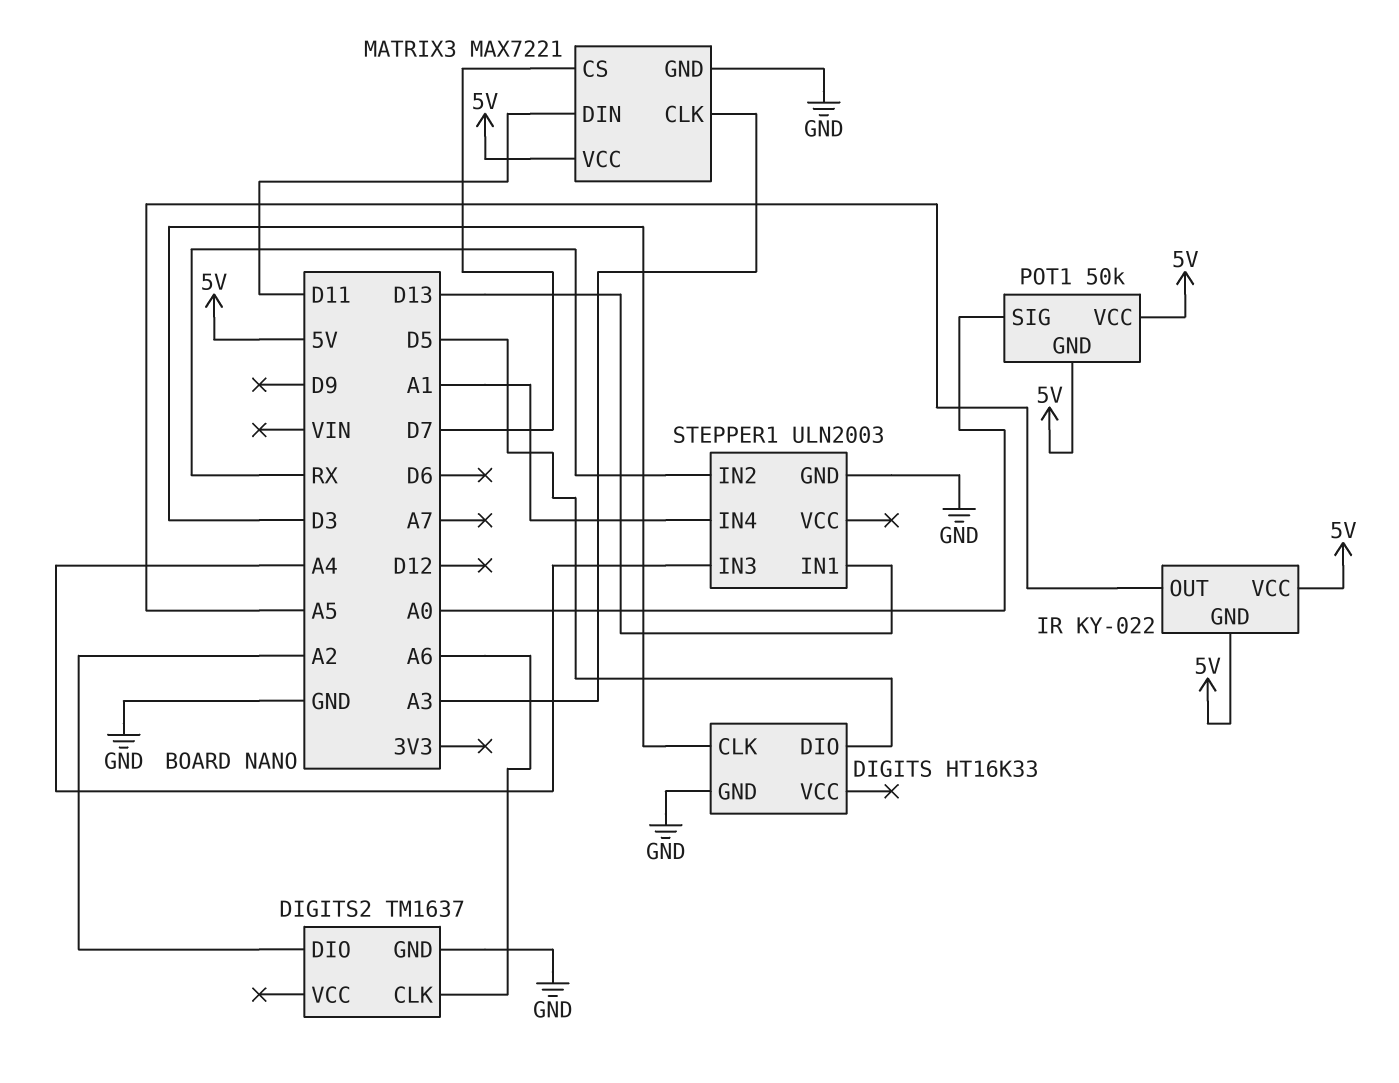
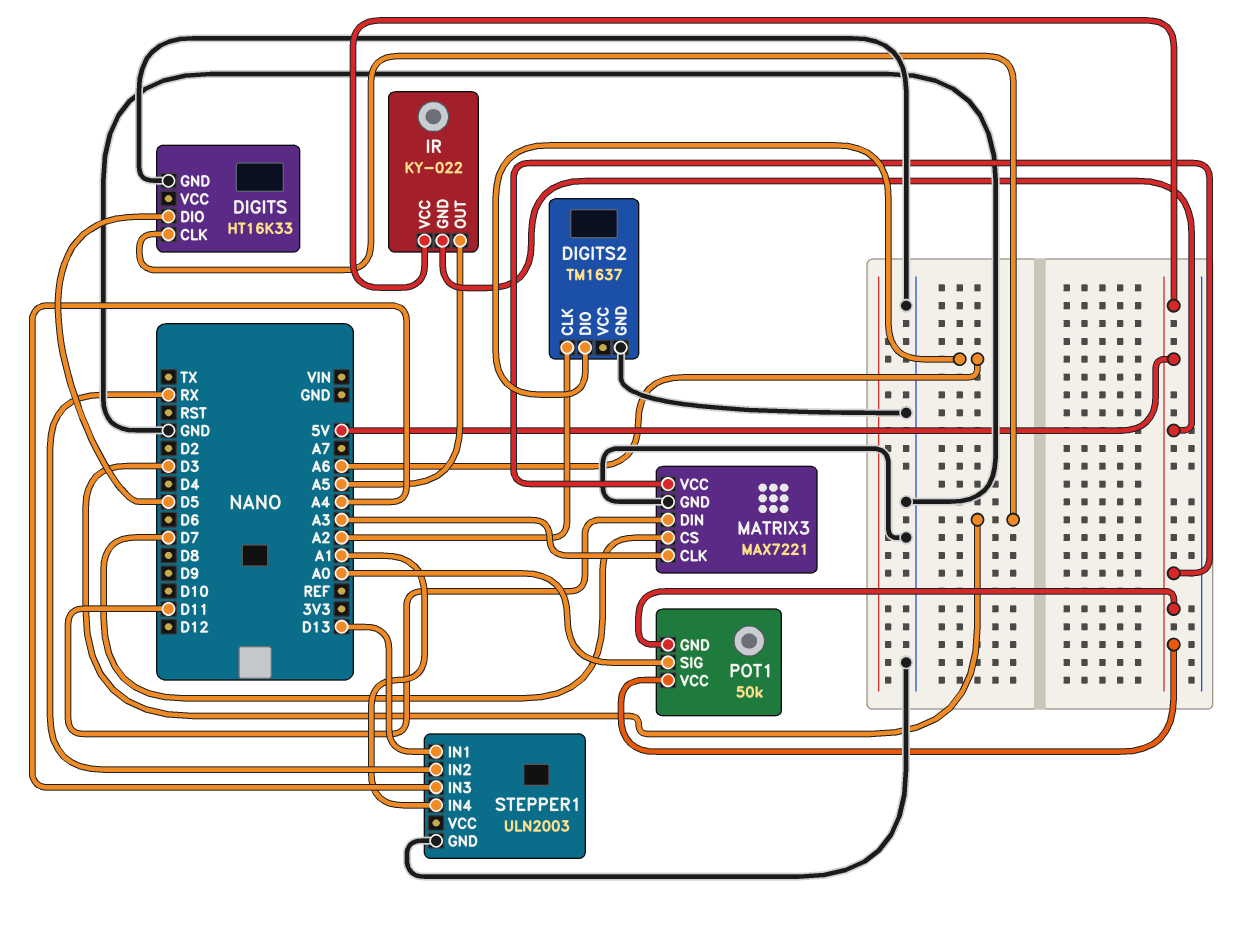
DIGITS2 pin CLK: A6 -> A2
DIGITS2 pin DIO: A2 -> A6

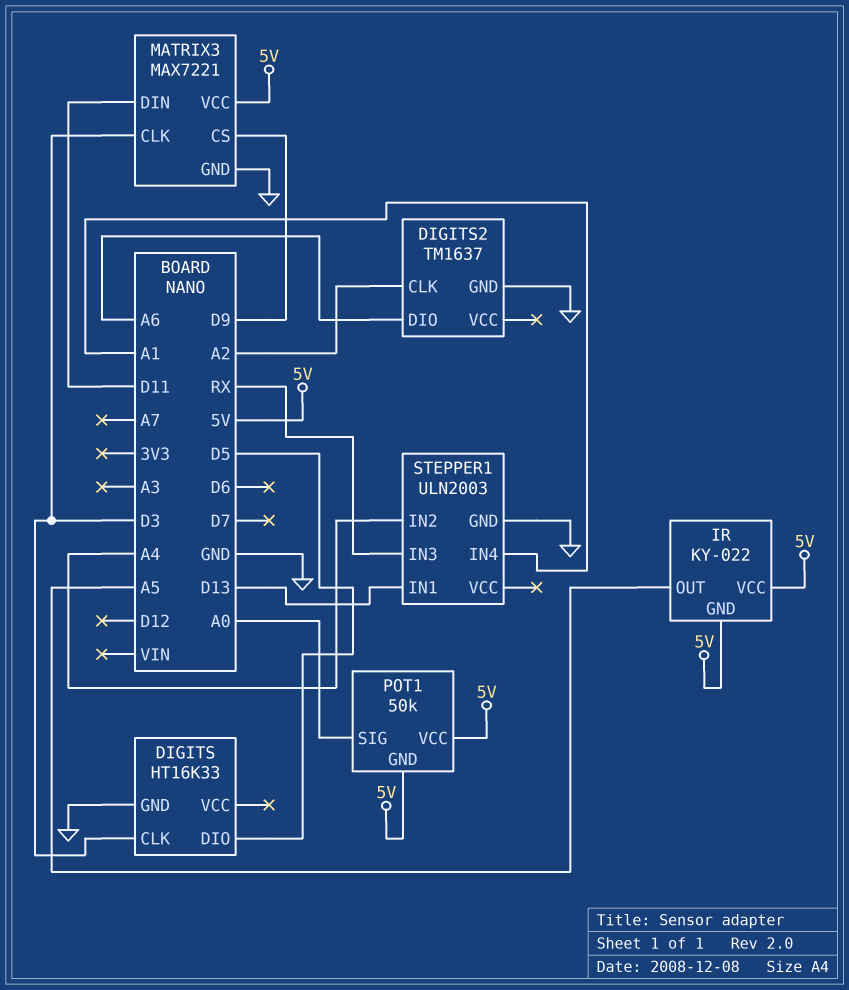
MATRIX3 pin CLK: A3 -> D3
MATRIX3 pin CS: D7 -> D9
STEPPER1 pin IN2: RX -> A4
STEPPER1 pin IN3: A4 -> RX

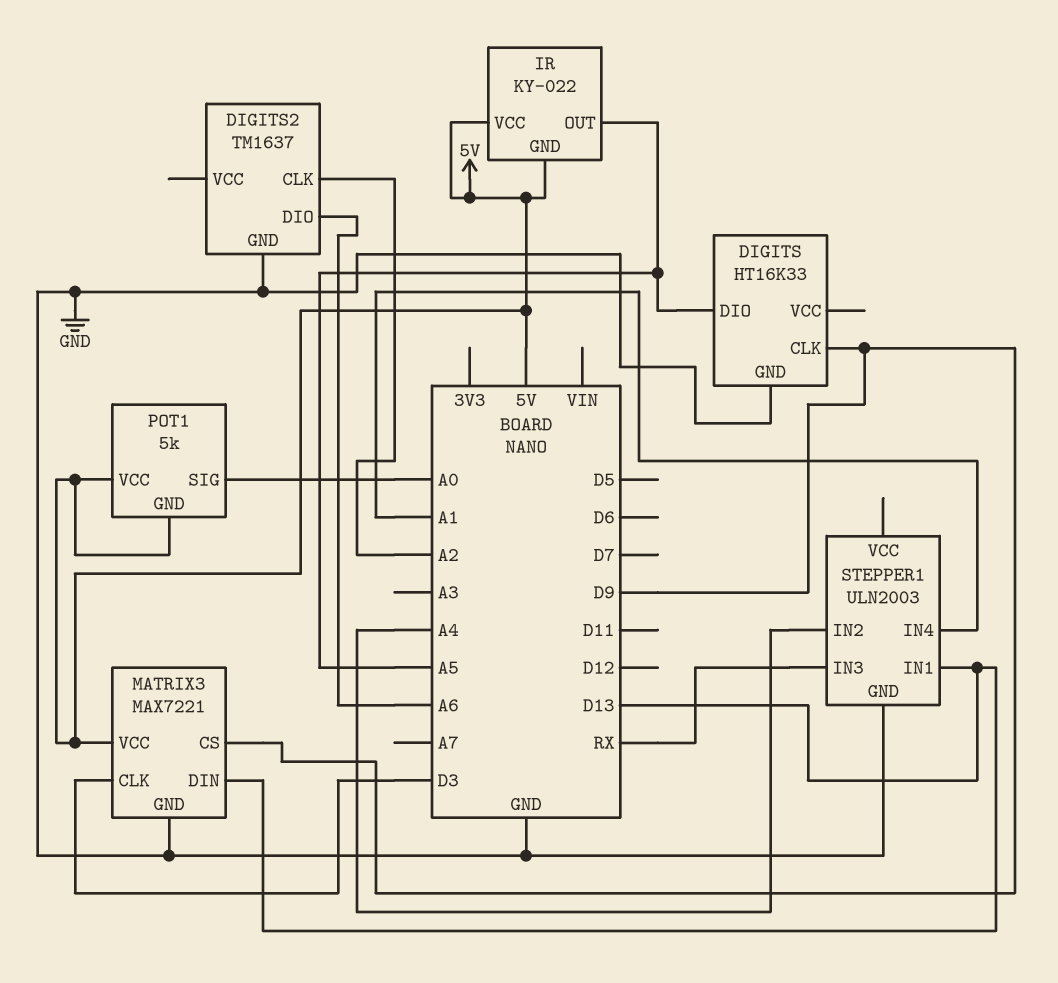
DIGITS pin CLK: D3 -> D9
DIGITS pin DIO: D5 -> A5
MATRIX3 pin DIN: D11 -> D13
POT1: 50k -> 5k

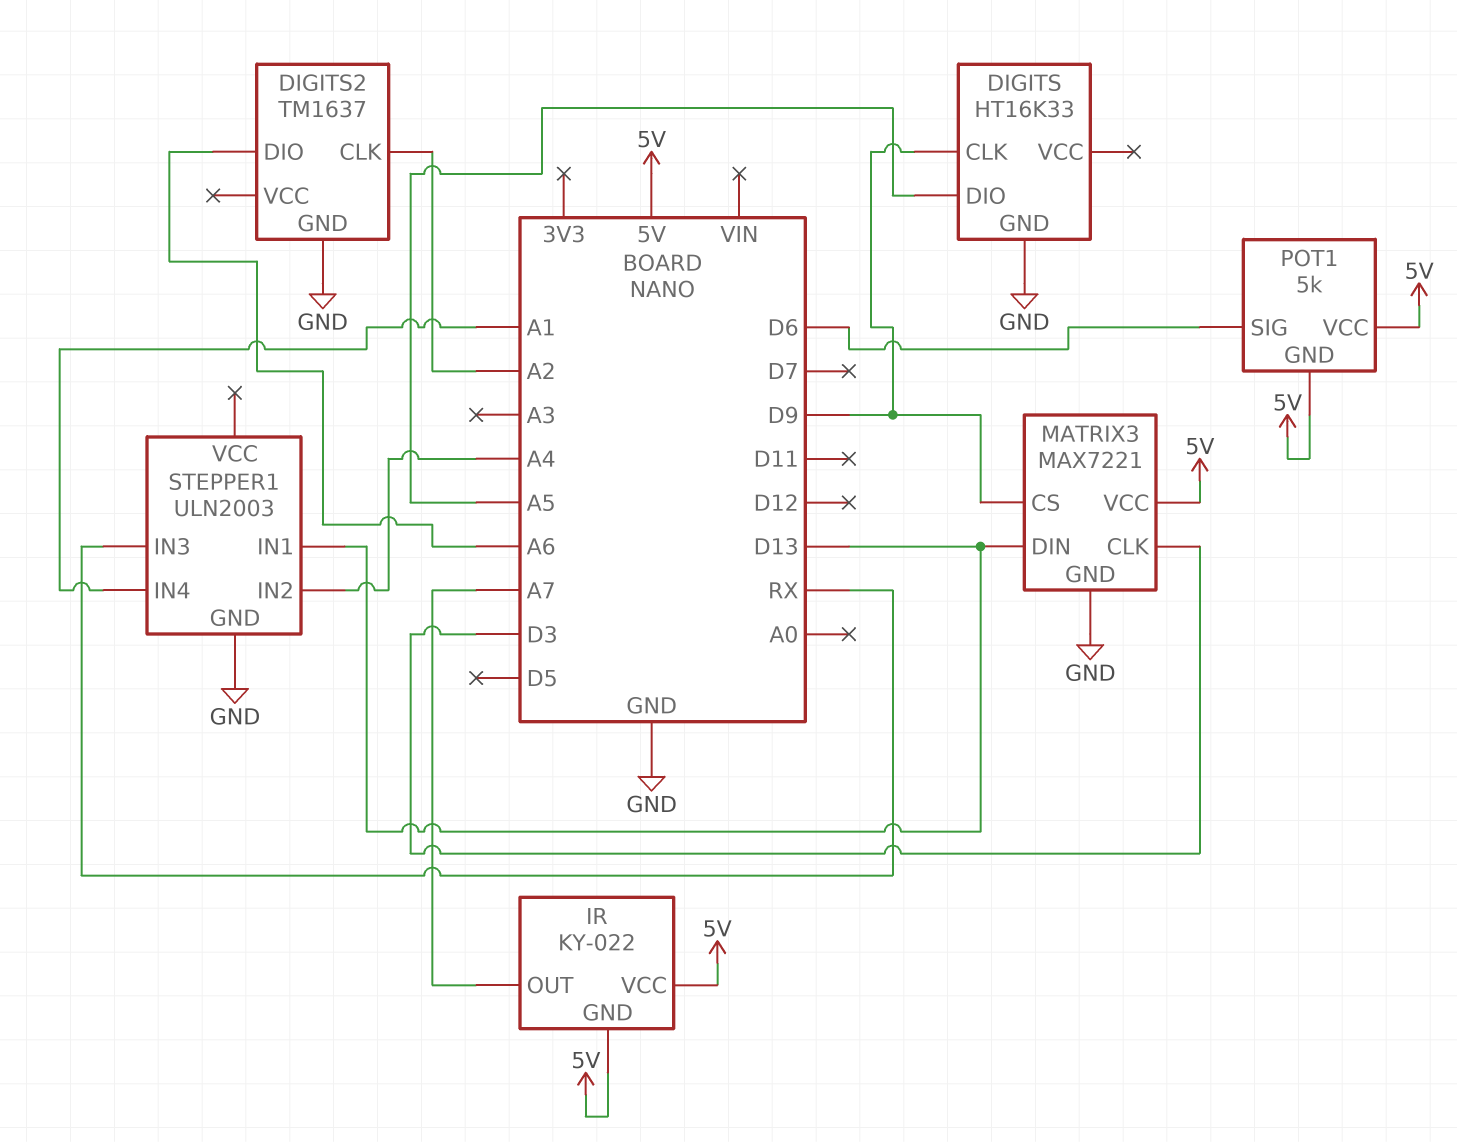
IR pin OUT: A5 -> A7
POT1 pin SIG: A0 -> D6

